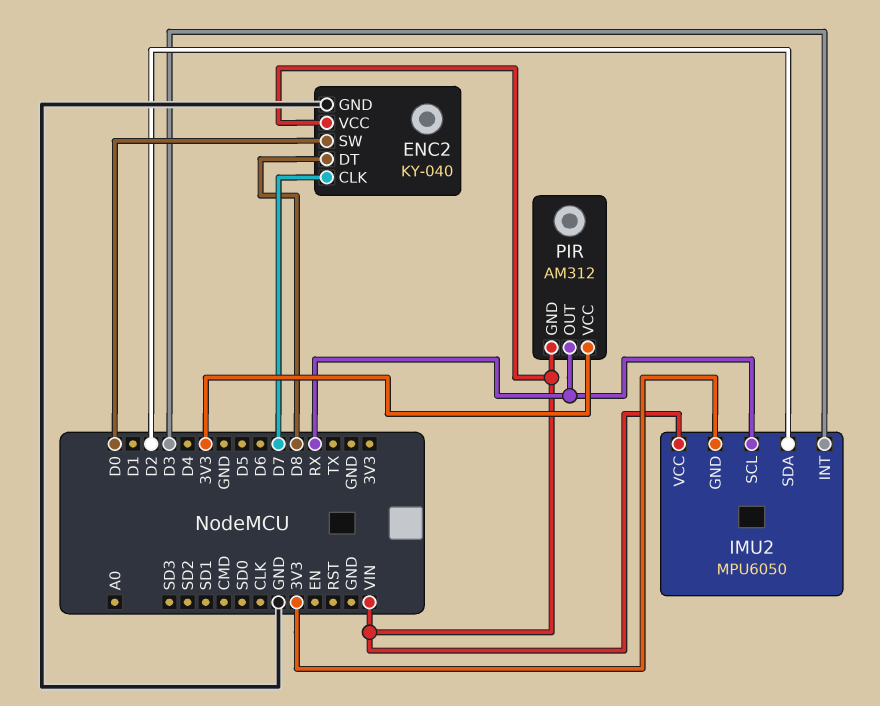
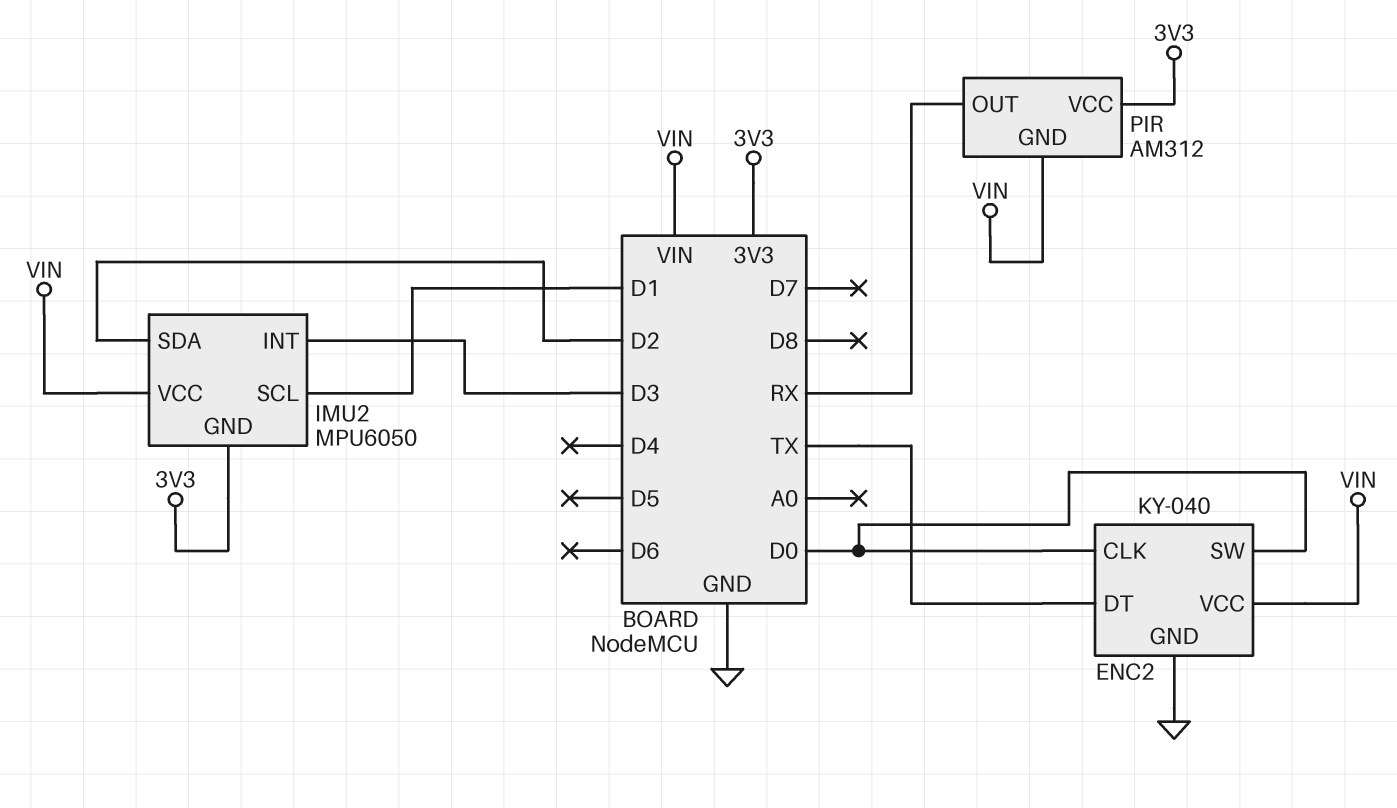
ENC2 pin CLK: D7 -> D0
ENC2 pin DT: D8 -> TX
IMU2 pin SCL: RX -> D1

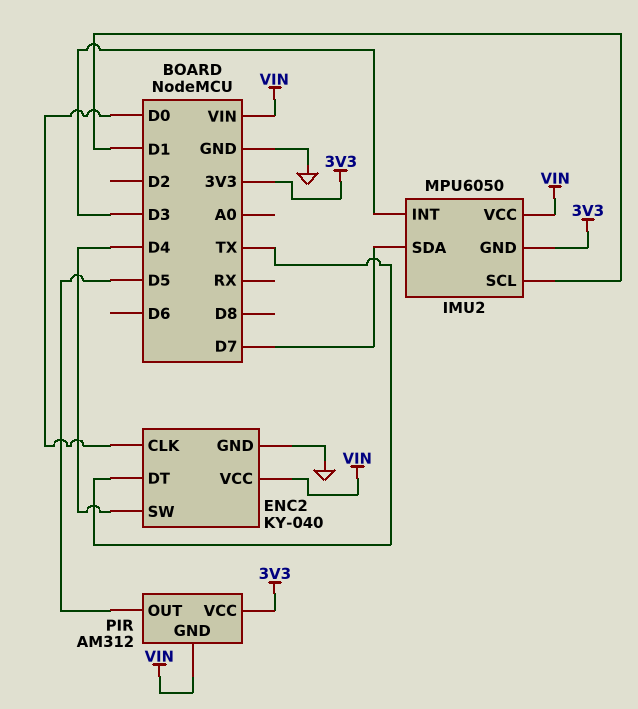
ENC2 pin SW: D0 -> D4
IMU2 pin SDA: D2 -> D7
PIR pin OUT: RX -> D5

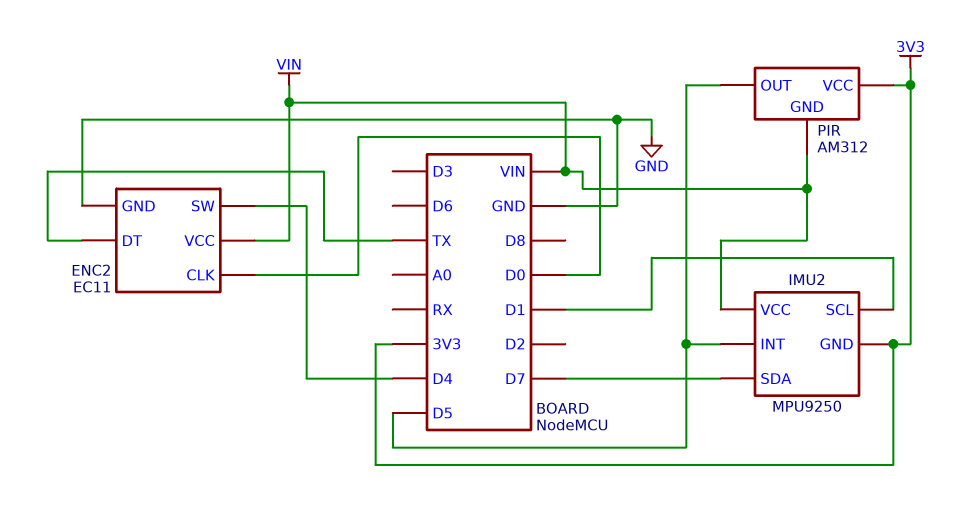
ENC2: KY-040 -> EC11
IMU2: MPU6050 -> MPU9250
IMU2 pin INT: D3 -> D5

